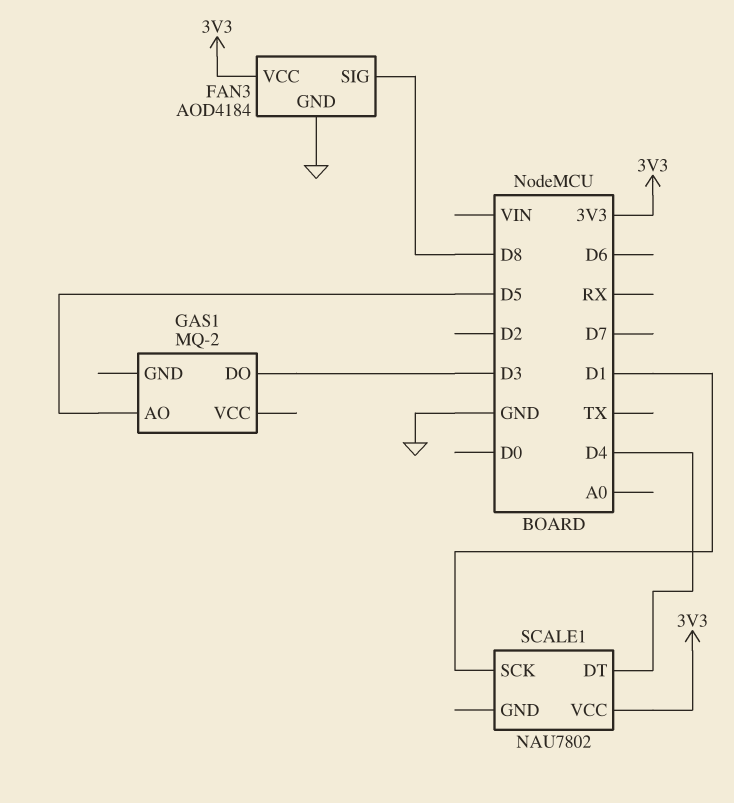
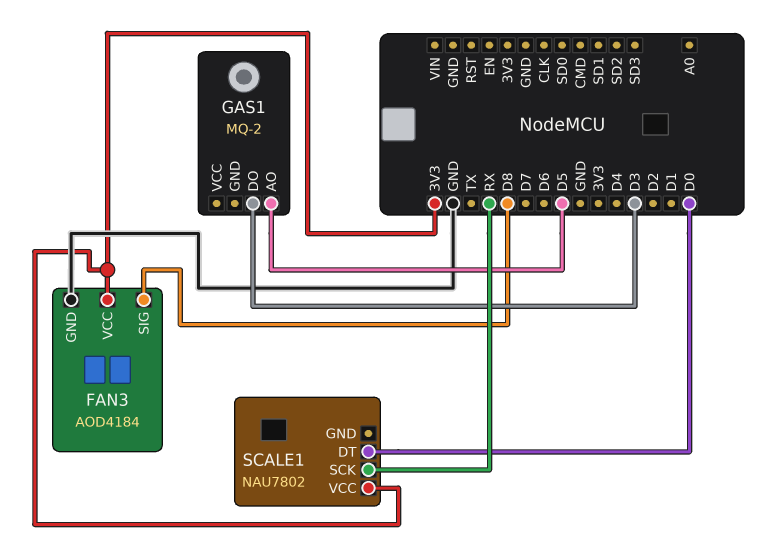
SCALE1 pin DT: D4 -> D0
SCALE1 pin SCK: D1 -> RX

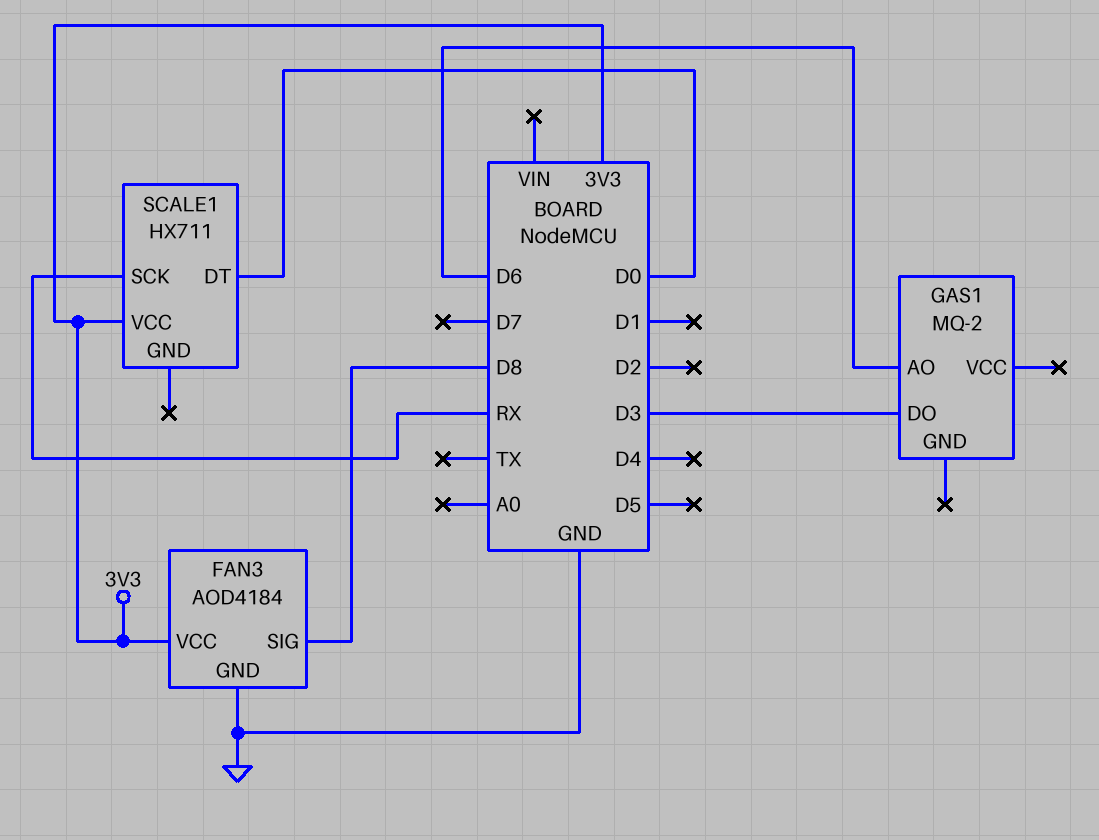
GAS1 pin AO: D5 -> D6
SCALE1: NAU7802 -> HX711

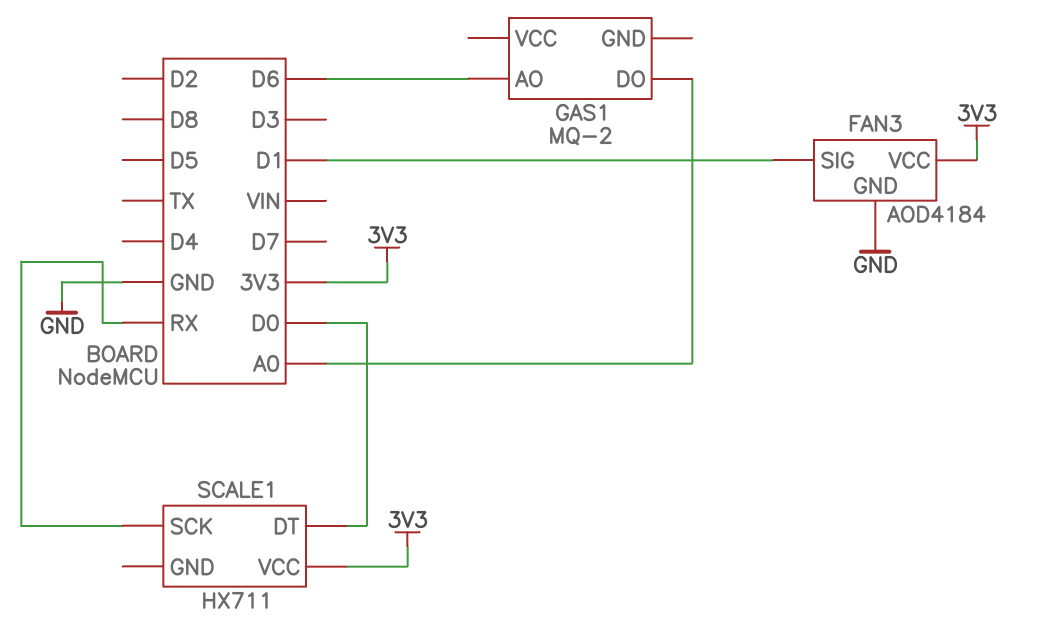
FAN3 pin SIG: D8 -> D1
GAS1 pin DO: D3 -> A0

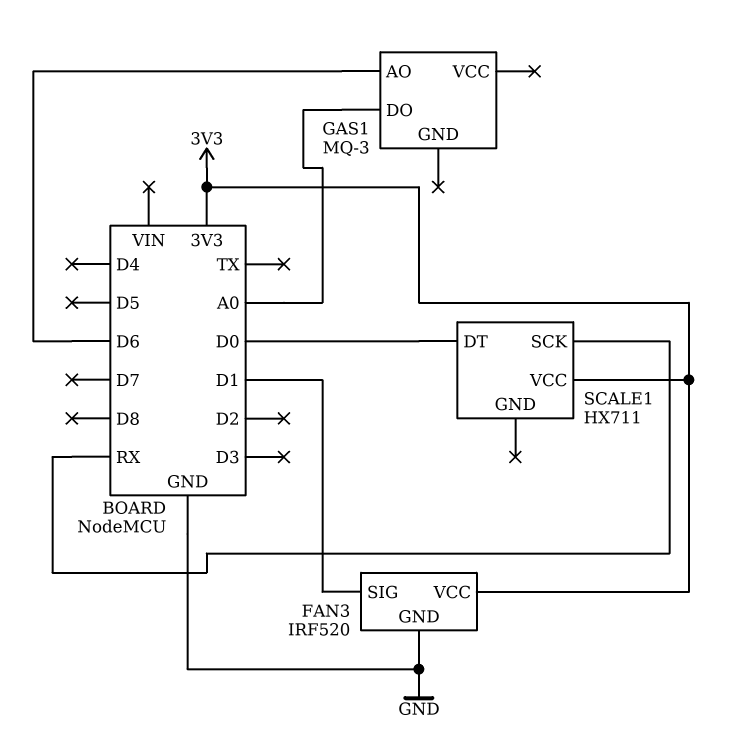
FAN3: AOD4184 -> IRF520
GAS1: MQ-2 -> MQ-3

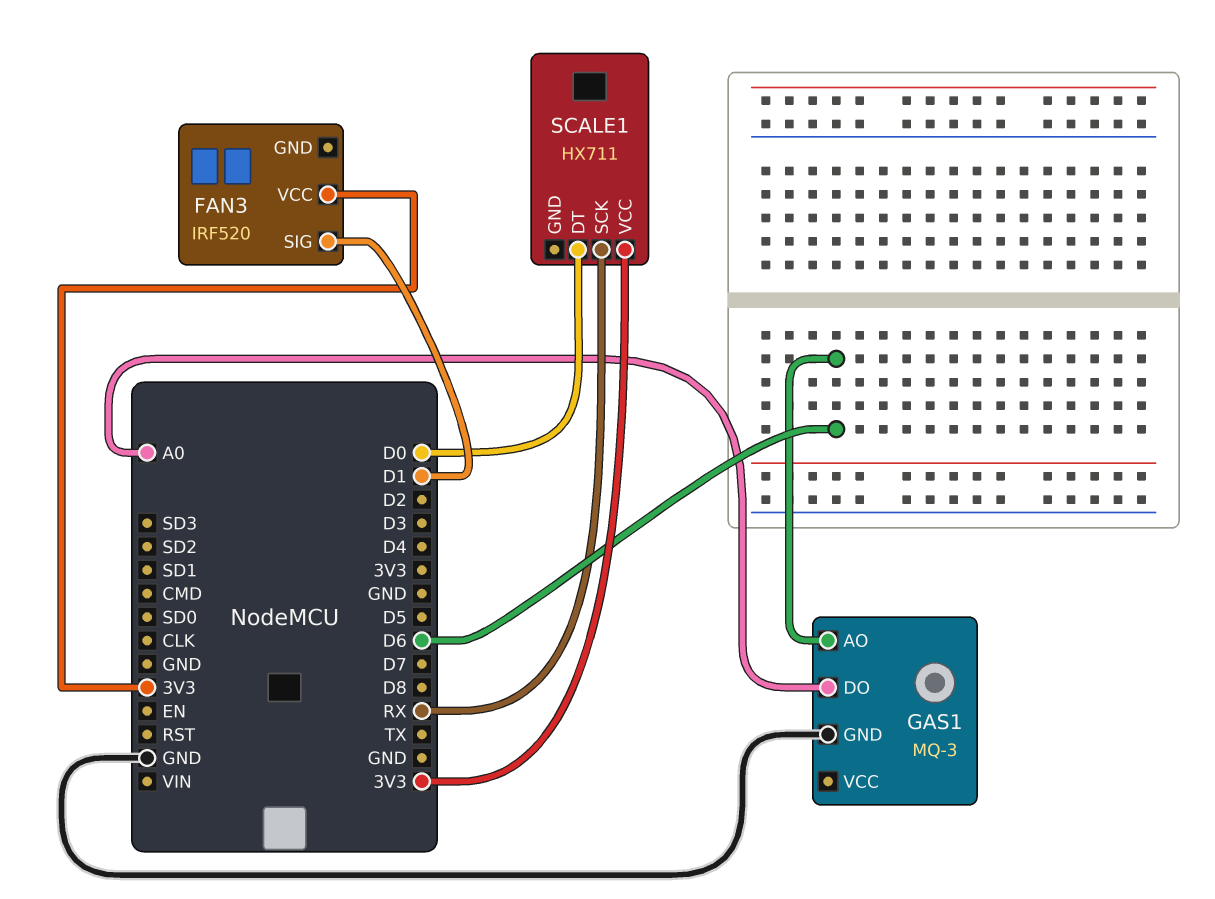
FAN3 pin GND: GND -> none
GAS1 pin GND: none -> GND

